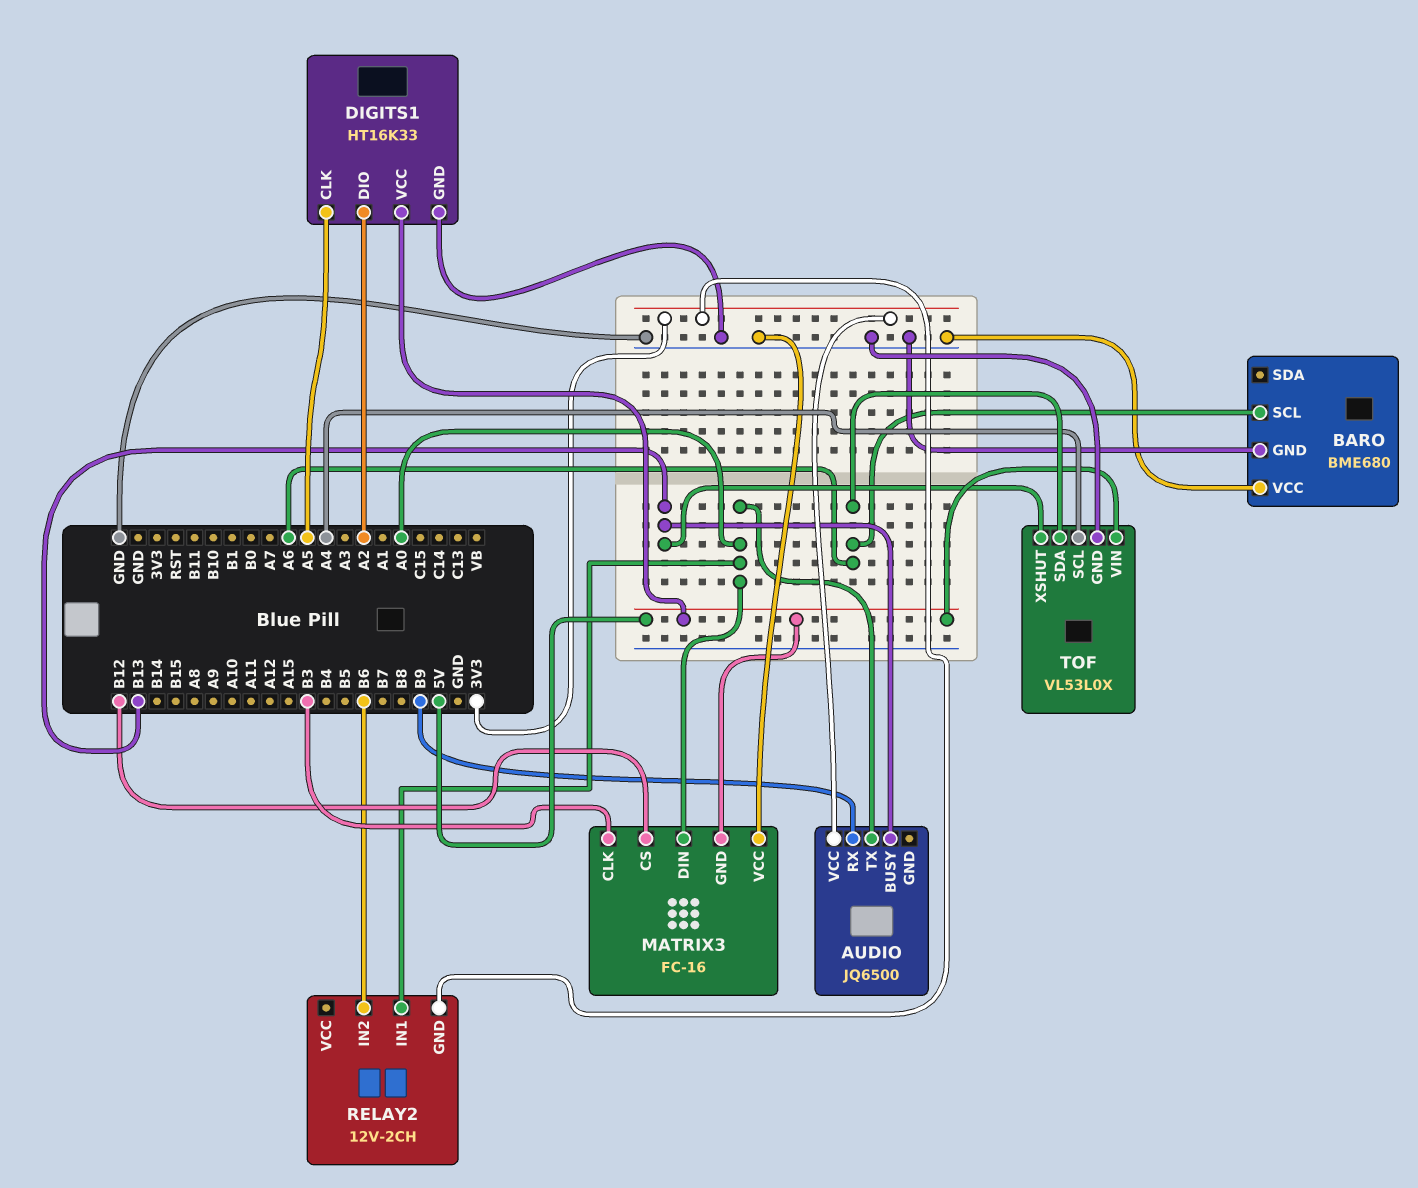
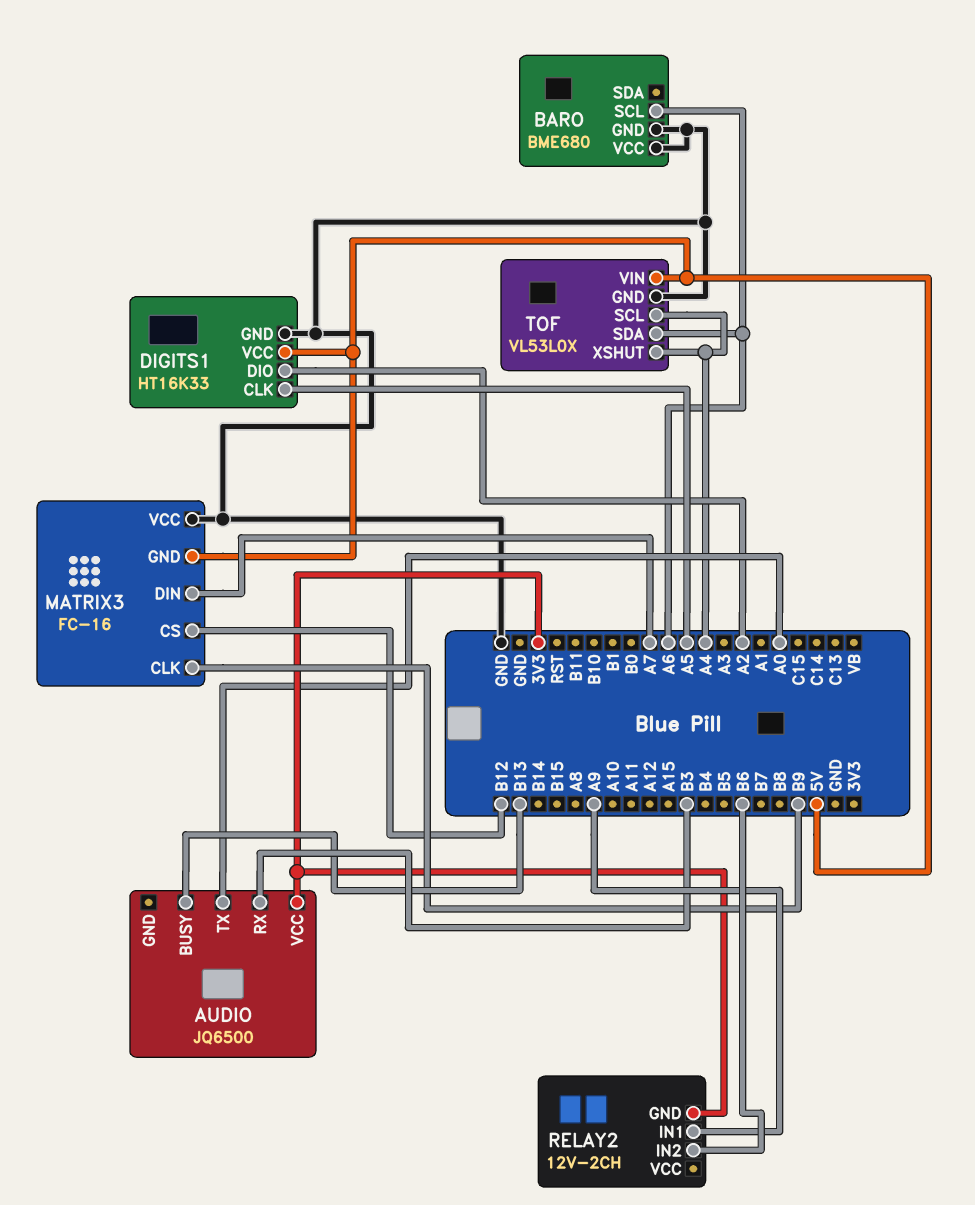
AUDIO pin RX: B9 -> B3
MATRIX3 pin CLK: B3 -> B9
MATRIX3 pin DIN: A0 -> A7
RELAY2 pin IN1: A0 -> A9
TOF pin XSHUT: B13 -> A4

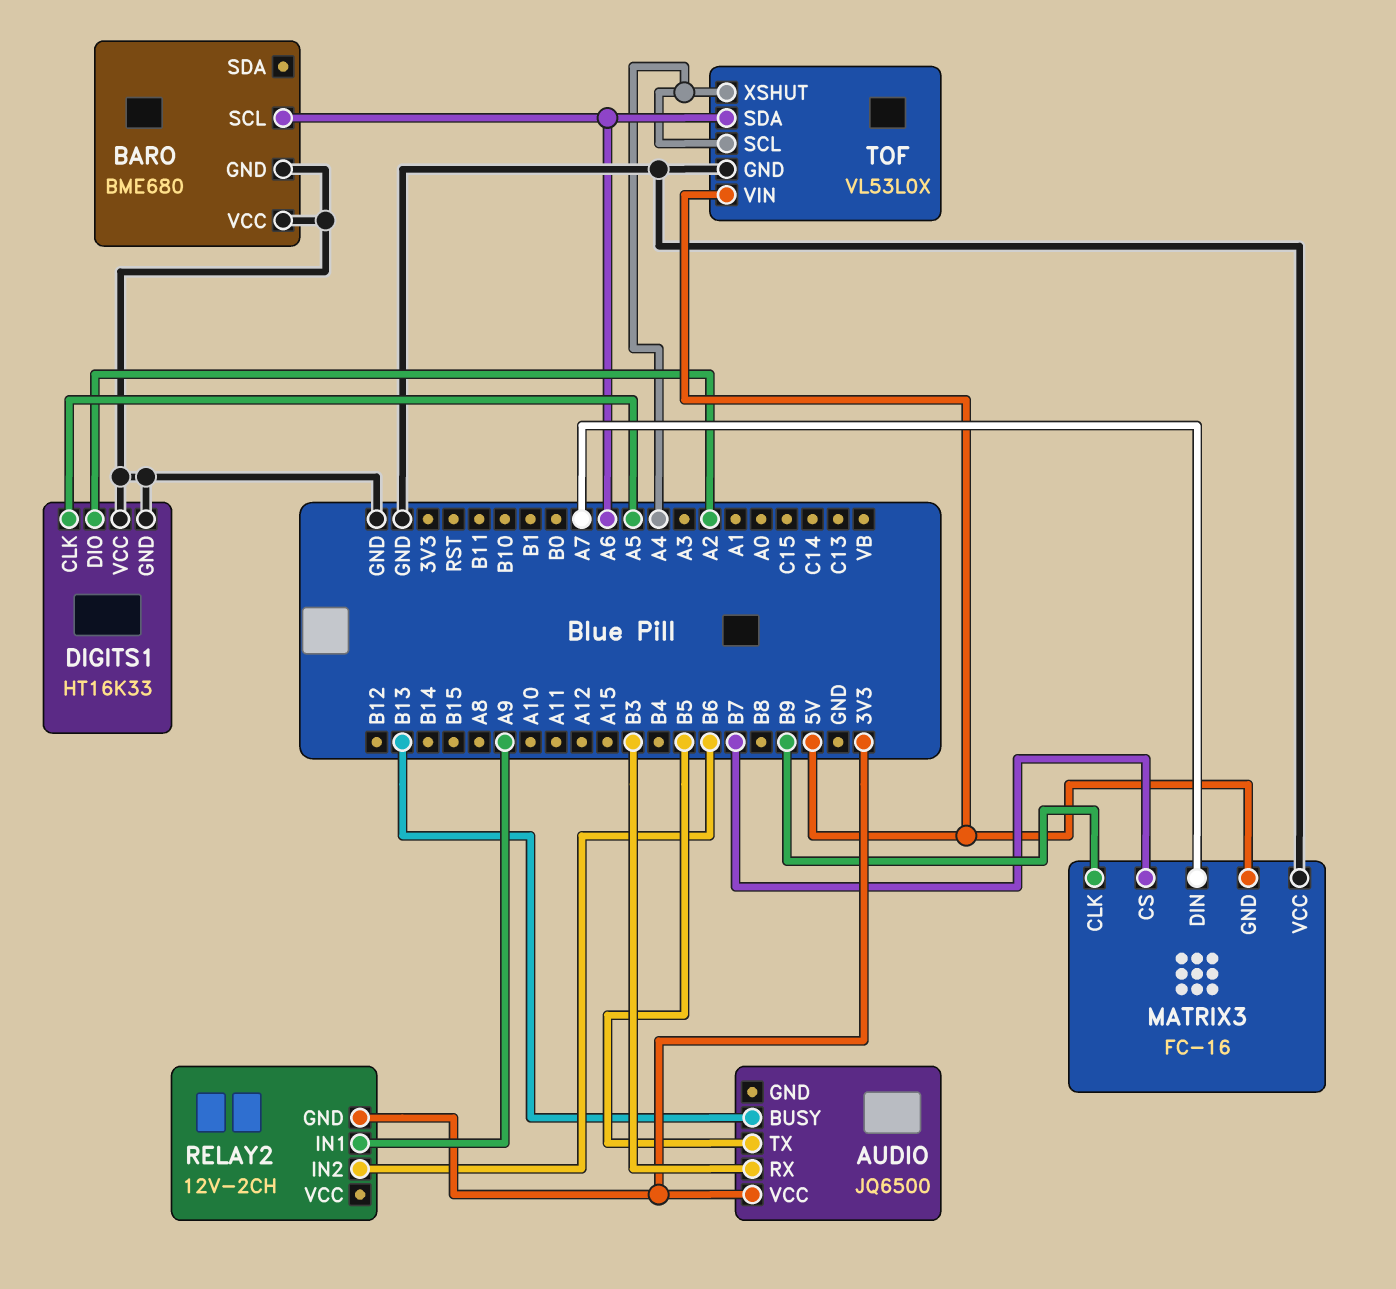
AUDIO pin TX: A0 -> B5
DIGITS1 pin VCC: 5V -> GND
MATRIX3 pin CS: B12 -> B7

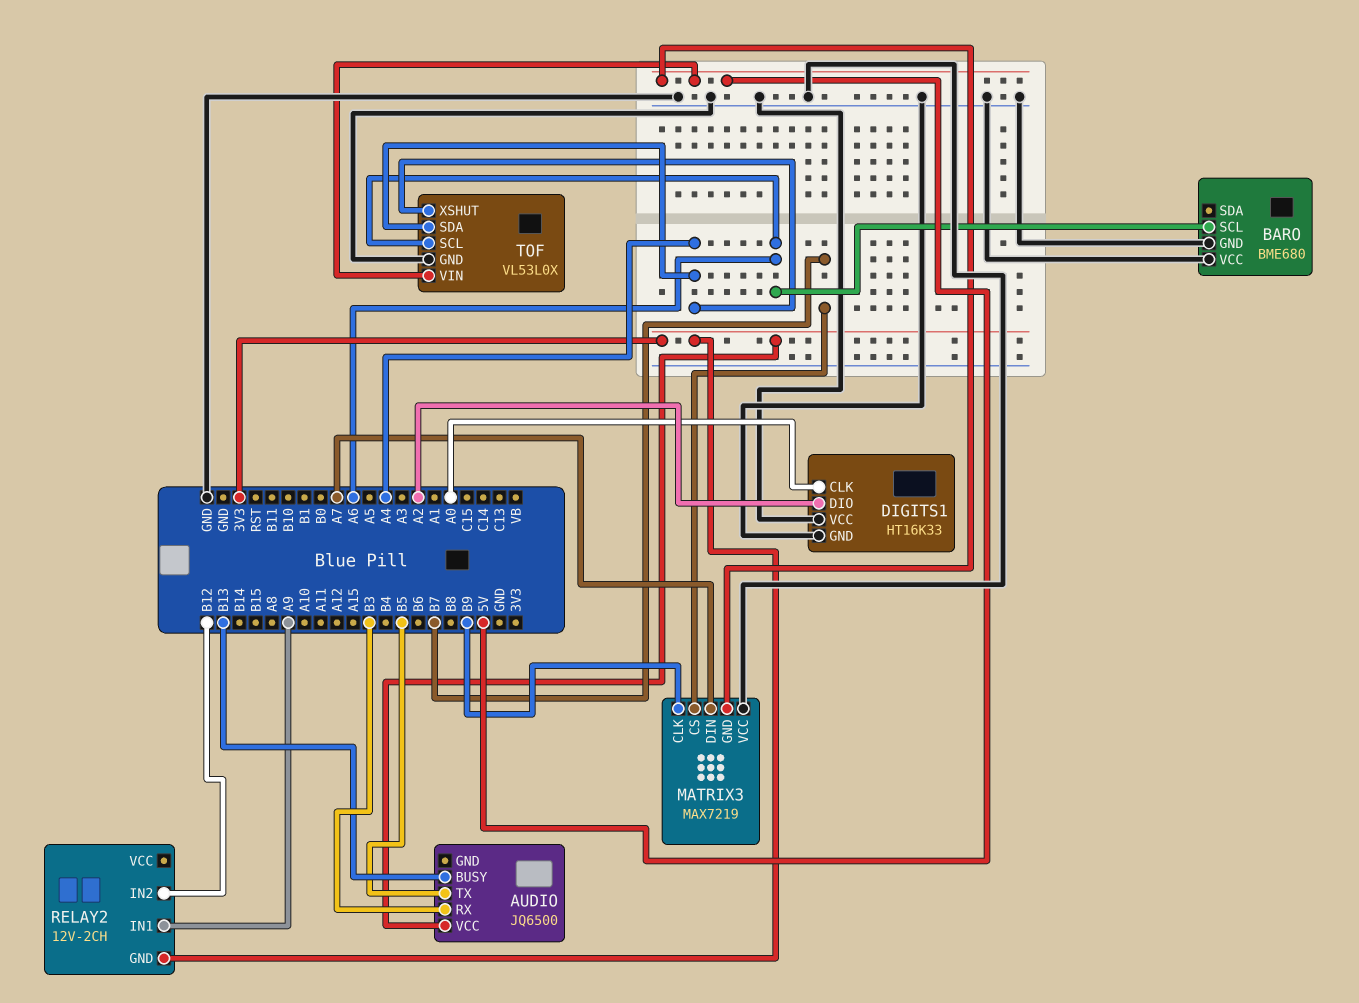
DIGITS1 pin CLK: A5 -> A0
MATRIX3: FC-16 -> MAX7219
RELAY2 pin IN2: B6 -> B12
TOF pin SCL: A4 -> A6
TOF pin SDA: A6 -> A4

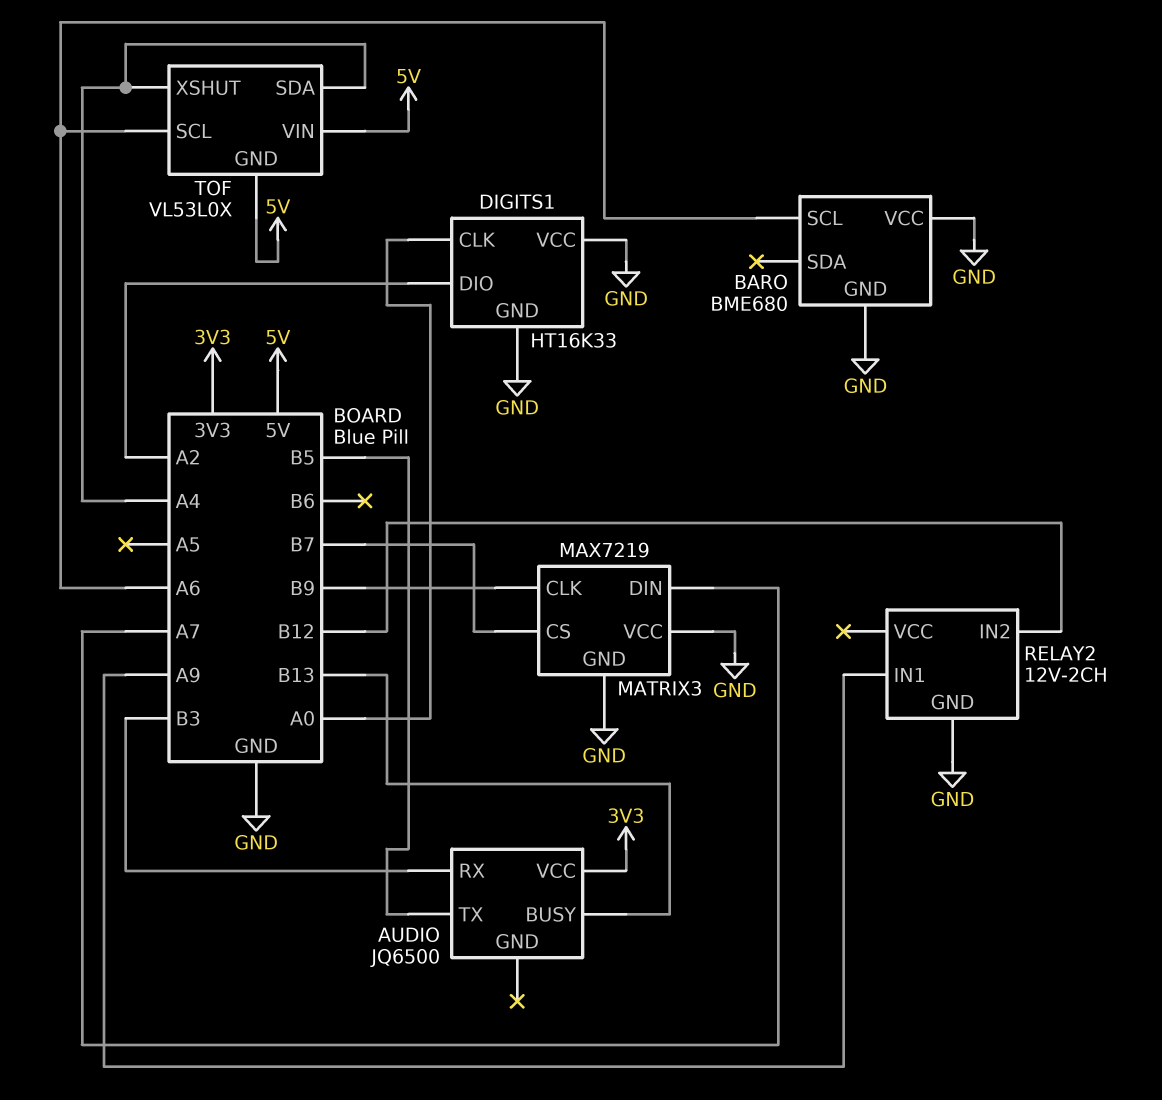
MATRIX3 pin GND: 5V -> GND
RELAY2 pin GND: 3V3 -> GND
TOF pin GND: GND -> 5V

